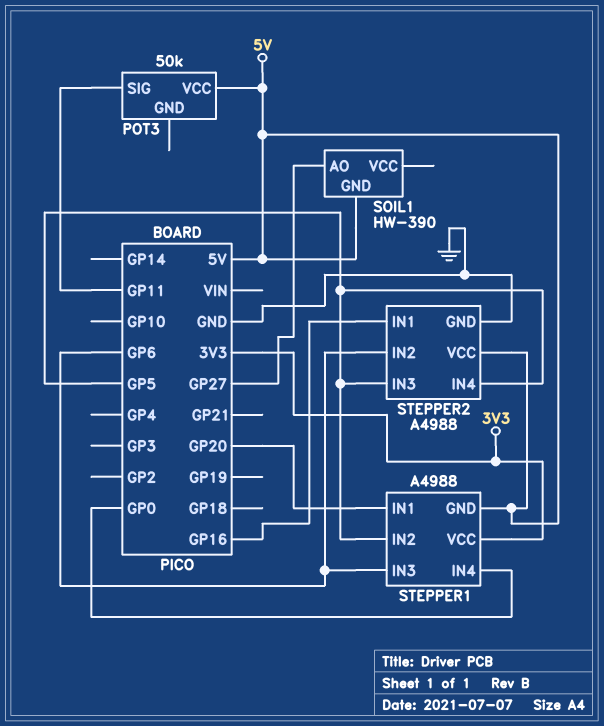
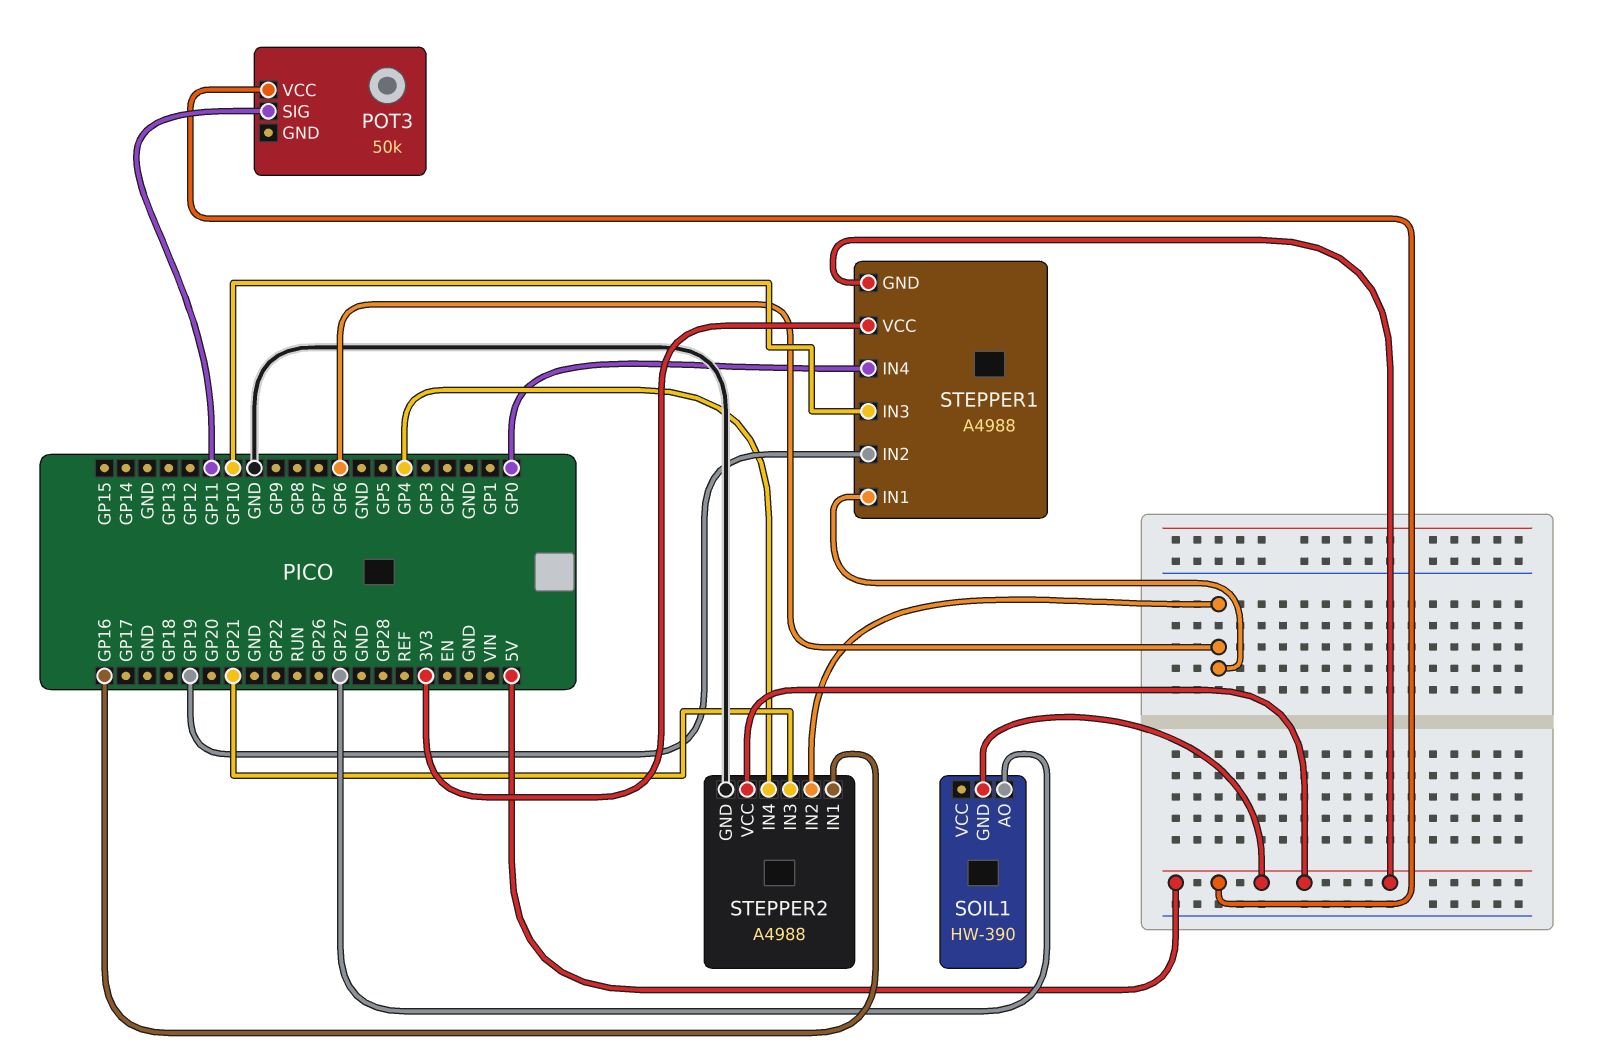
STEPPER1 pin IN1: GP20 -> GP6
STEPPER1 pin IN2: GP5 -> GP19
STEPPER1 pin IN3: GP6 -> GP10
STEPPER2 pin IN3: GP5 -> GP21
STEPPER2 pin IN4: GP5 -> GP4

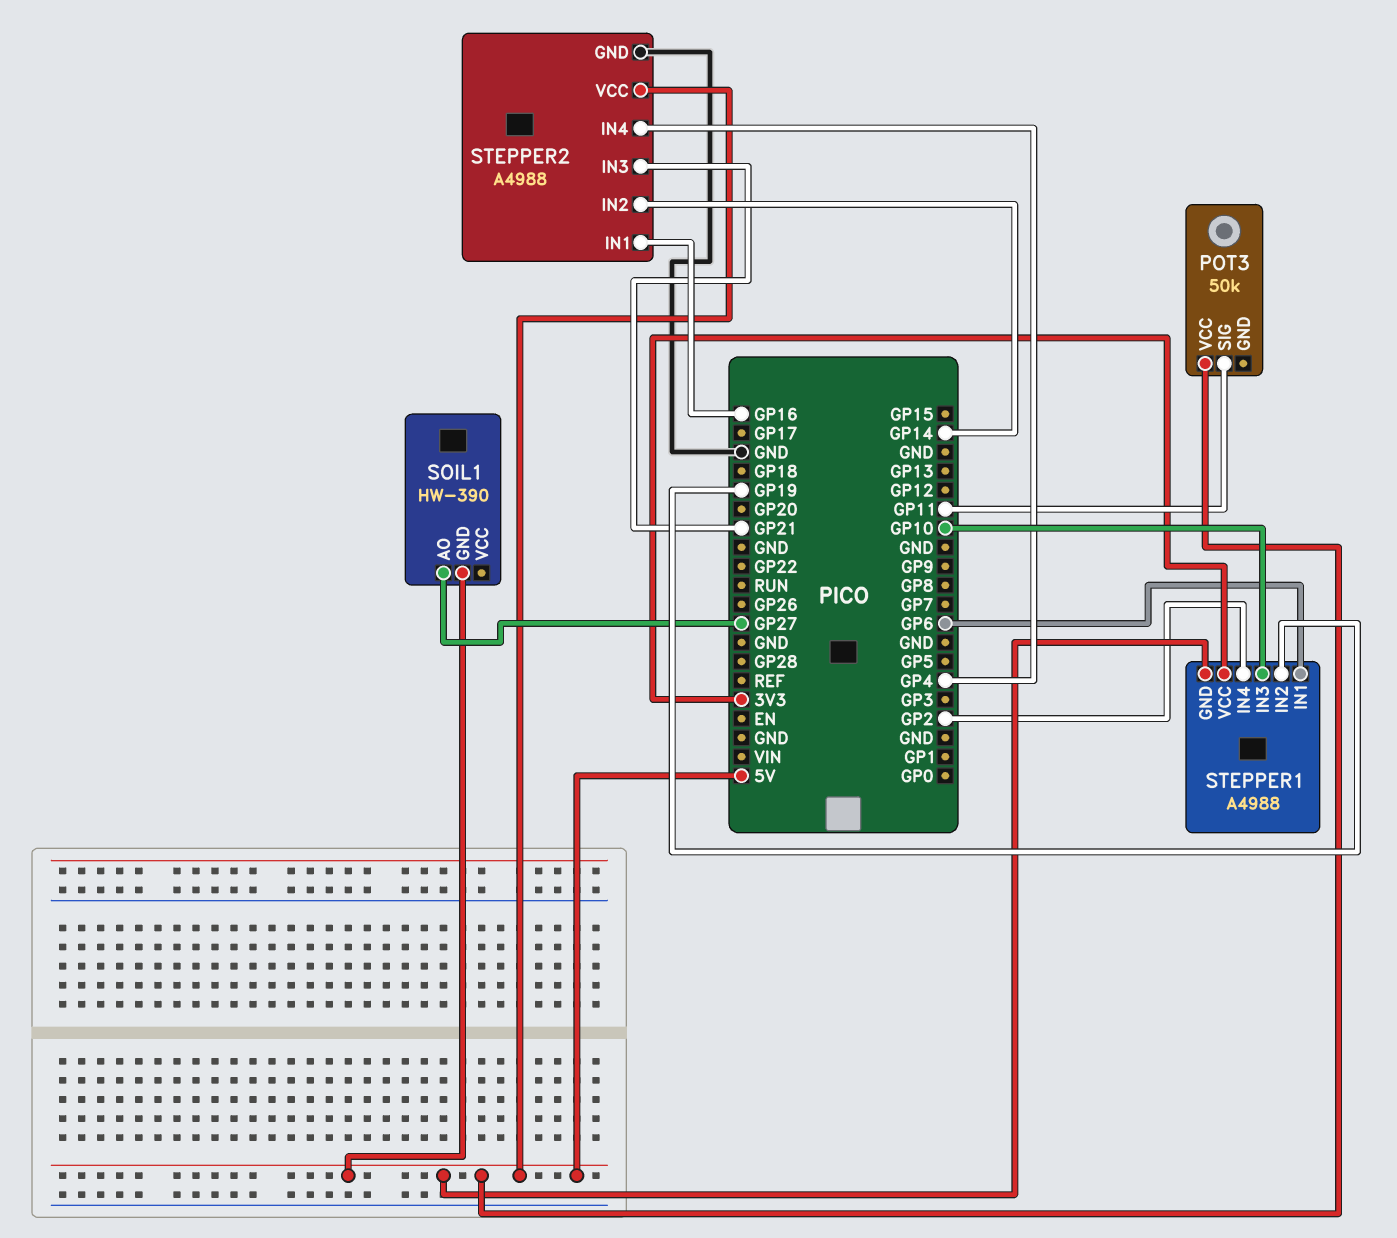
STEPPER1 pin IN4: GP0 -> GP2
STEPPER2 pin IN2: GP6 -> GP14

